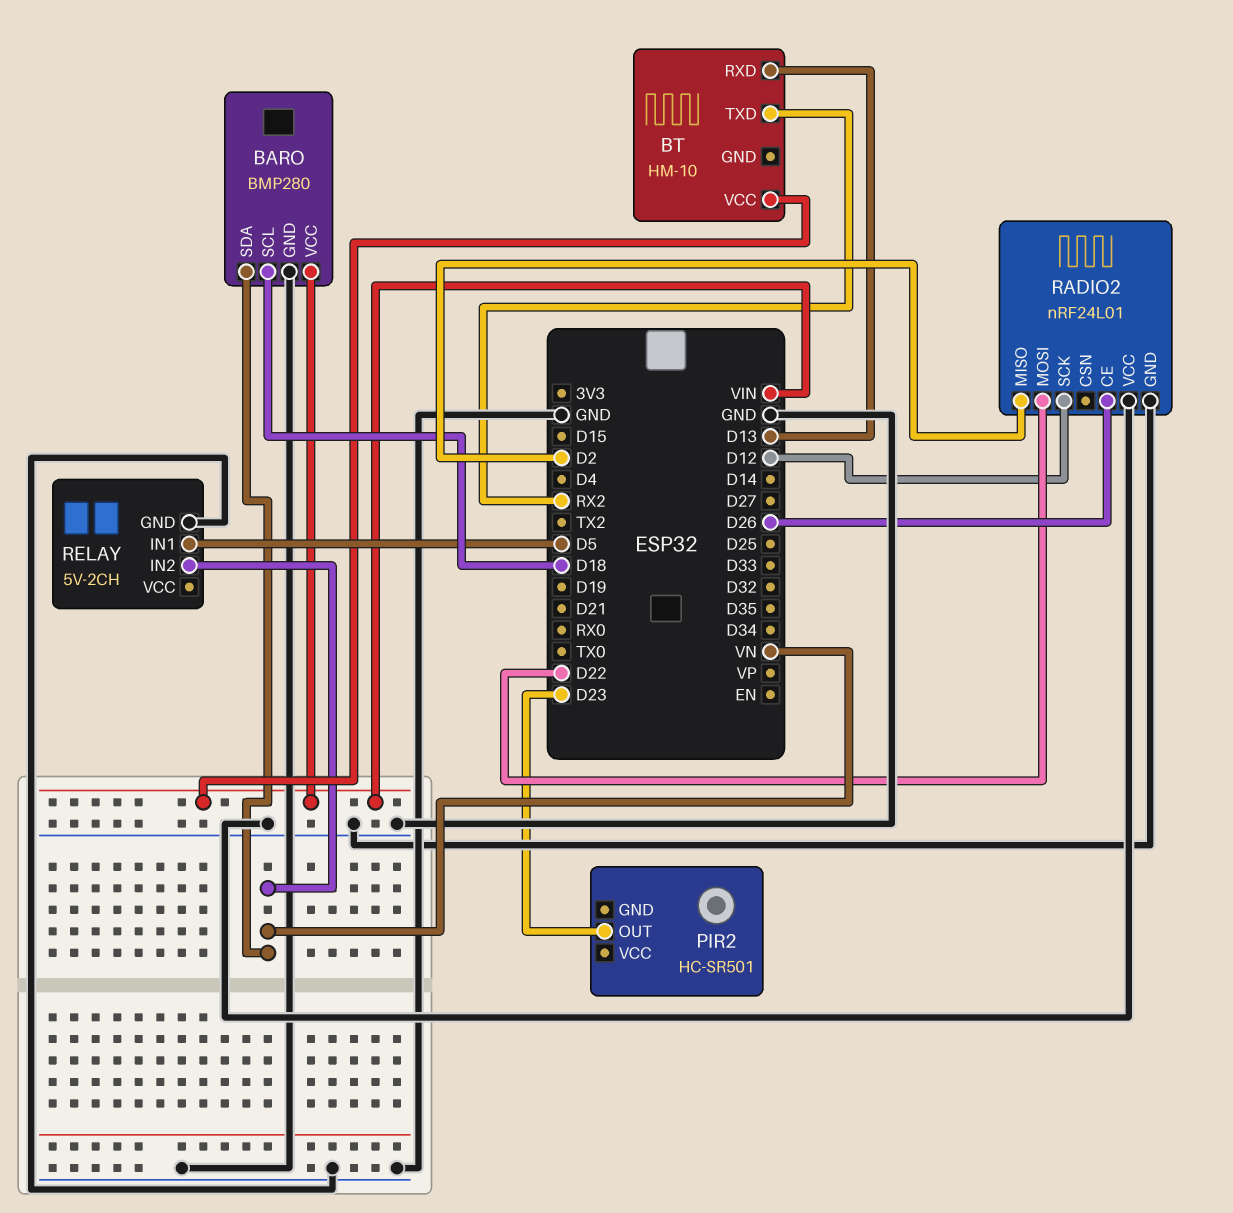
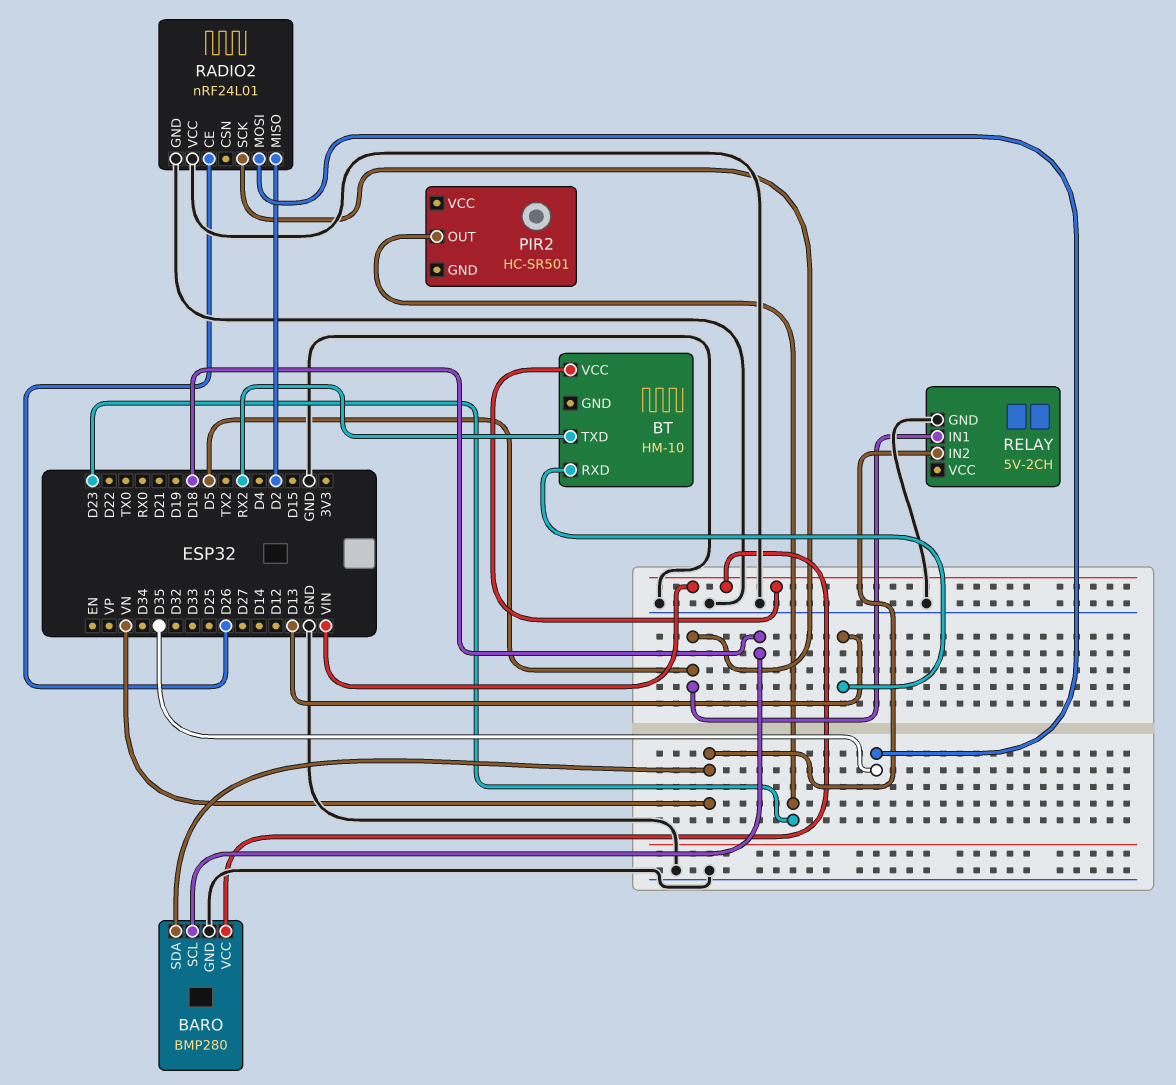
RADIO2 pin MOSI: D22 -> D35
RADIO2 pin SCK: D12 -> D5

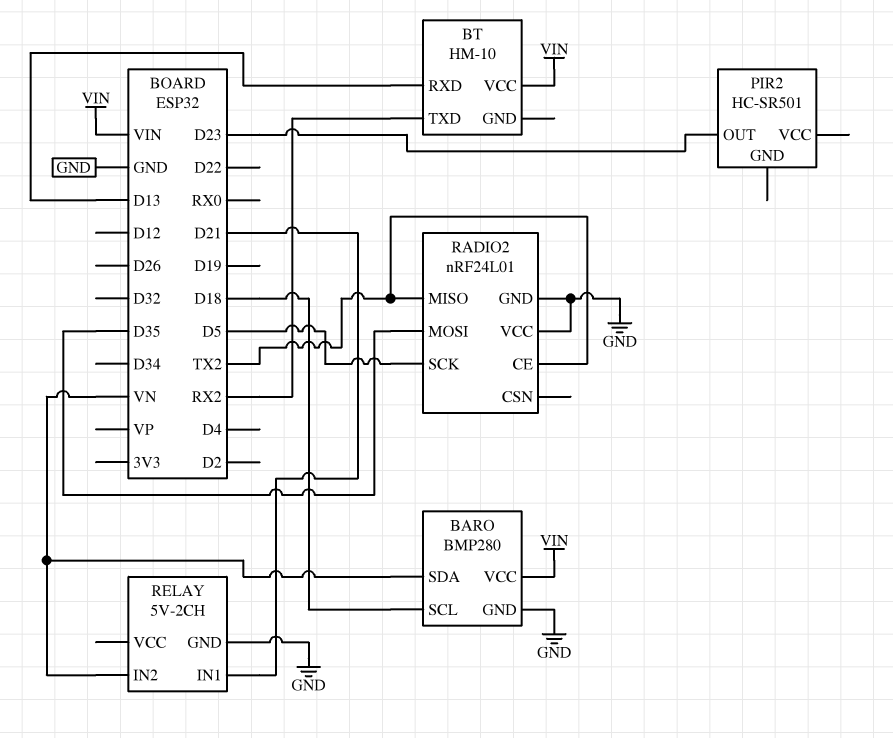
RADIO2 pin CE: D26 -> TX2
RADIO2 pin MISO: D2 -> TX2
RELAY pin IN1: D5 -> D21

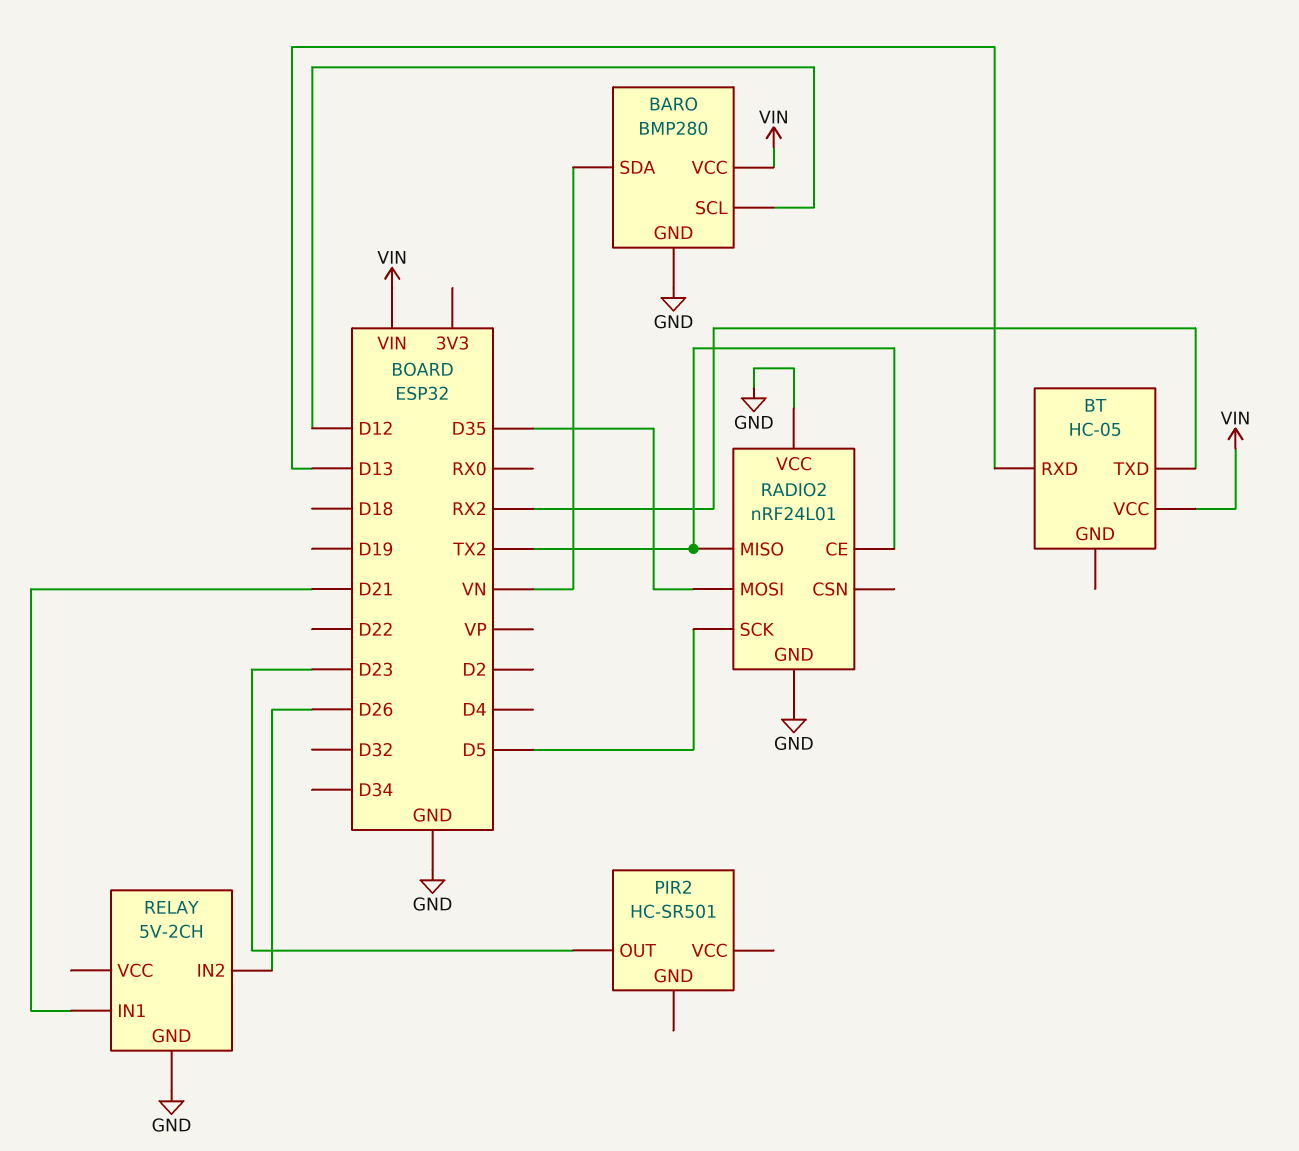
BARO pin SCL: D18 -> D12
BT: HM-10 -> HC-05
RELAY pin IN2: VN -> D26

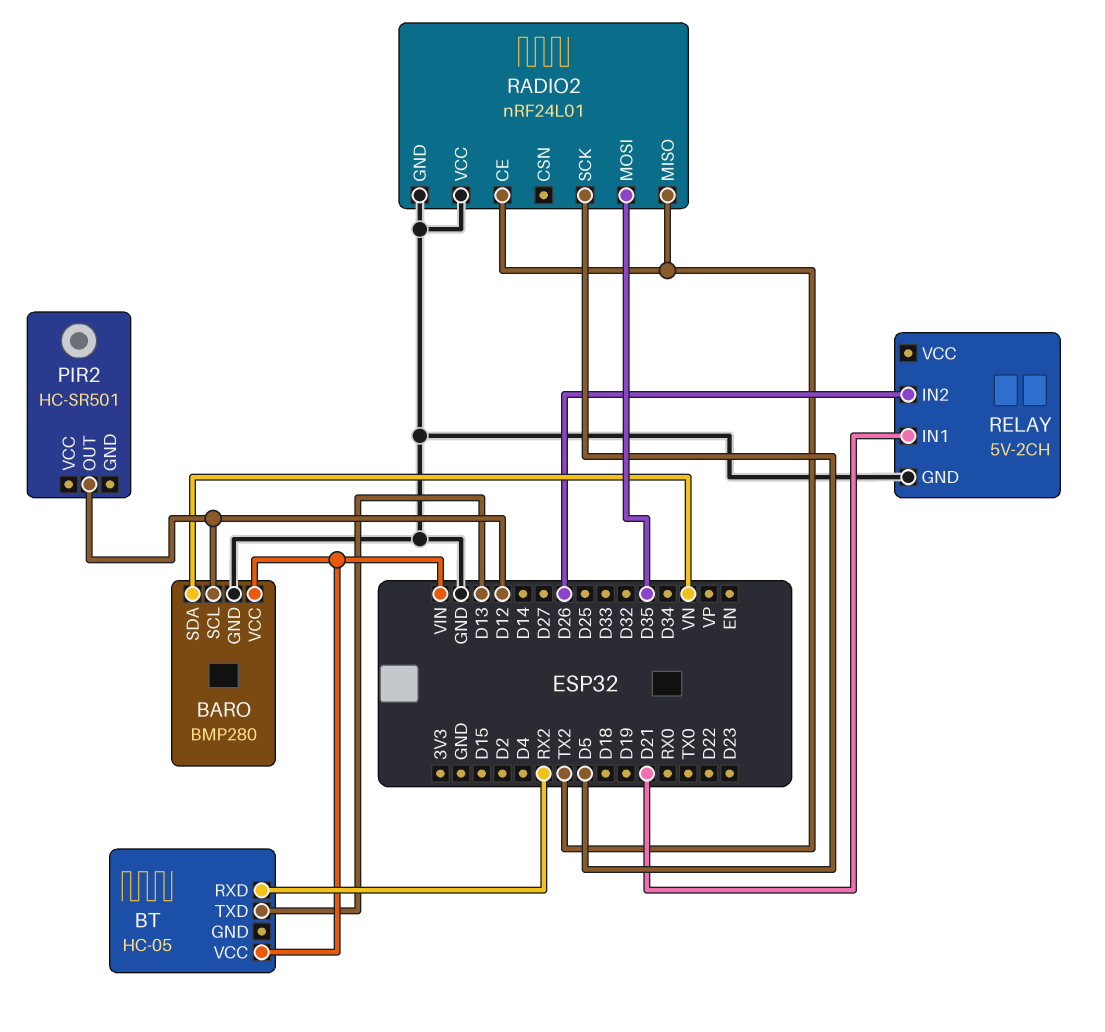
BT pin RXD: D13 -> RX2
BT pin TXD: RX2 -> D13
PIR2 pin OUT: D23 -> D12

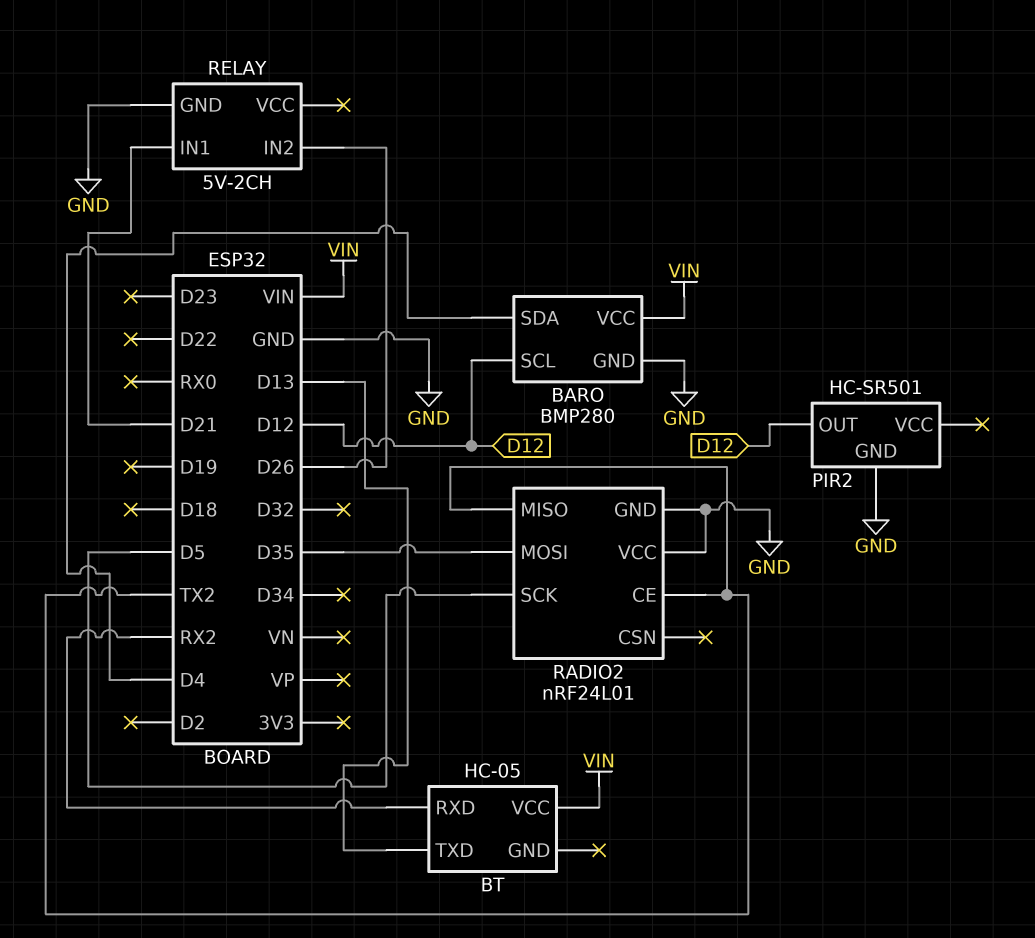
BARO pin SDA: VN -> D4
PIR2 pin GND: none -> GND

